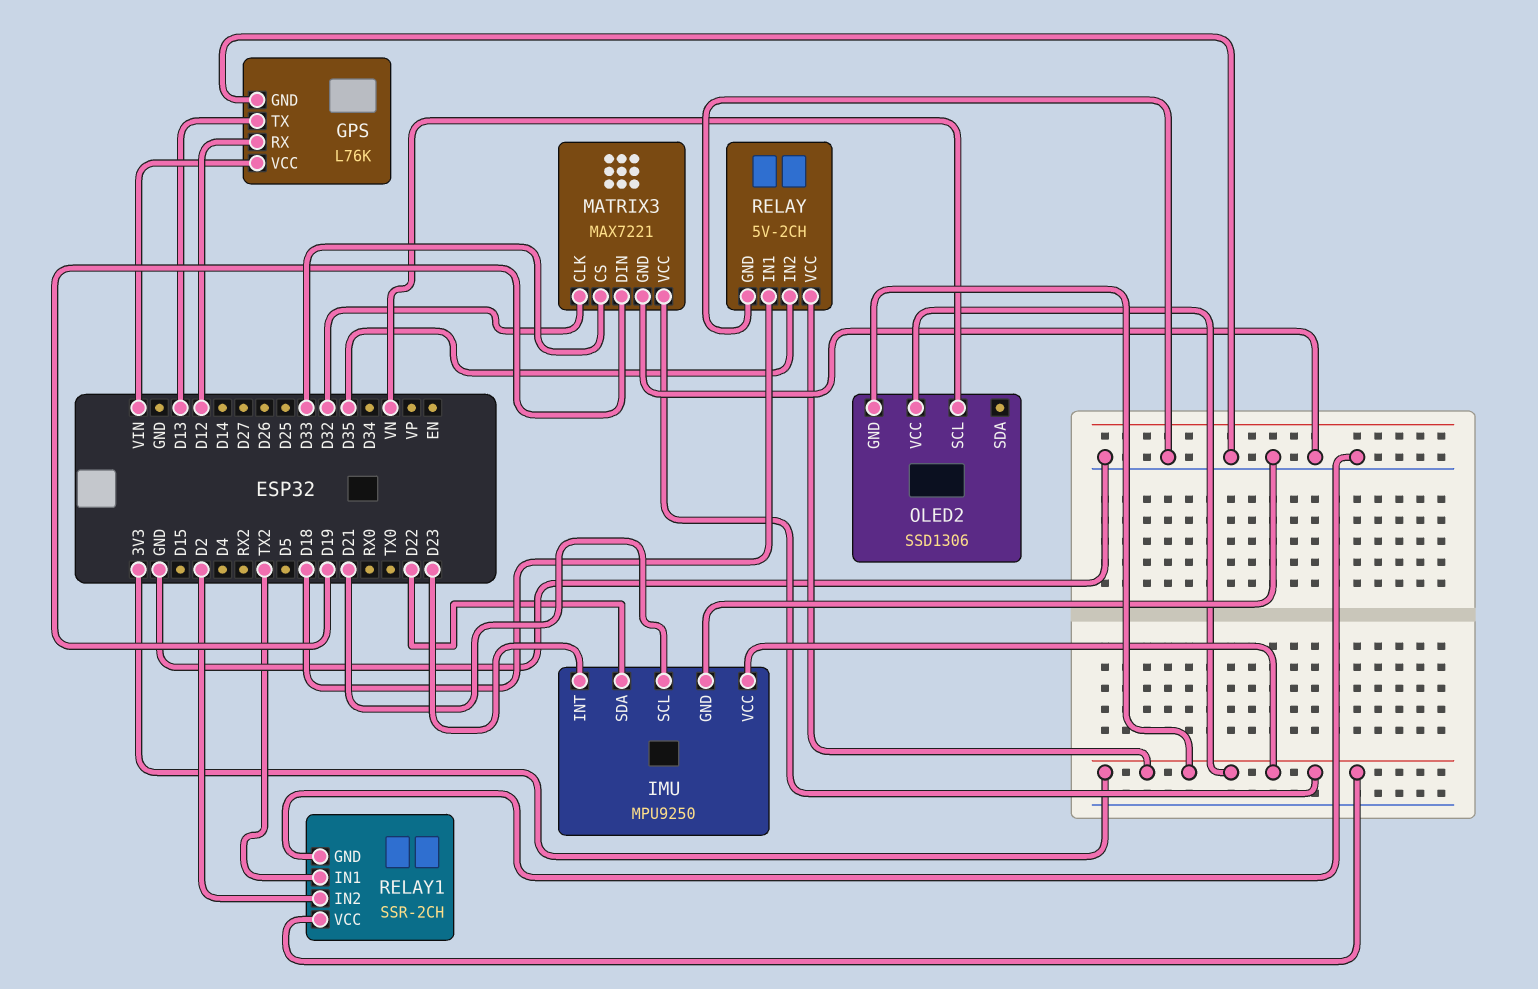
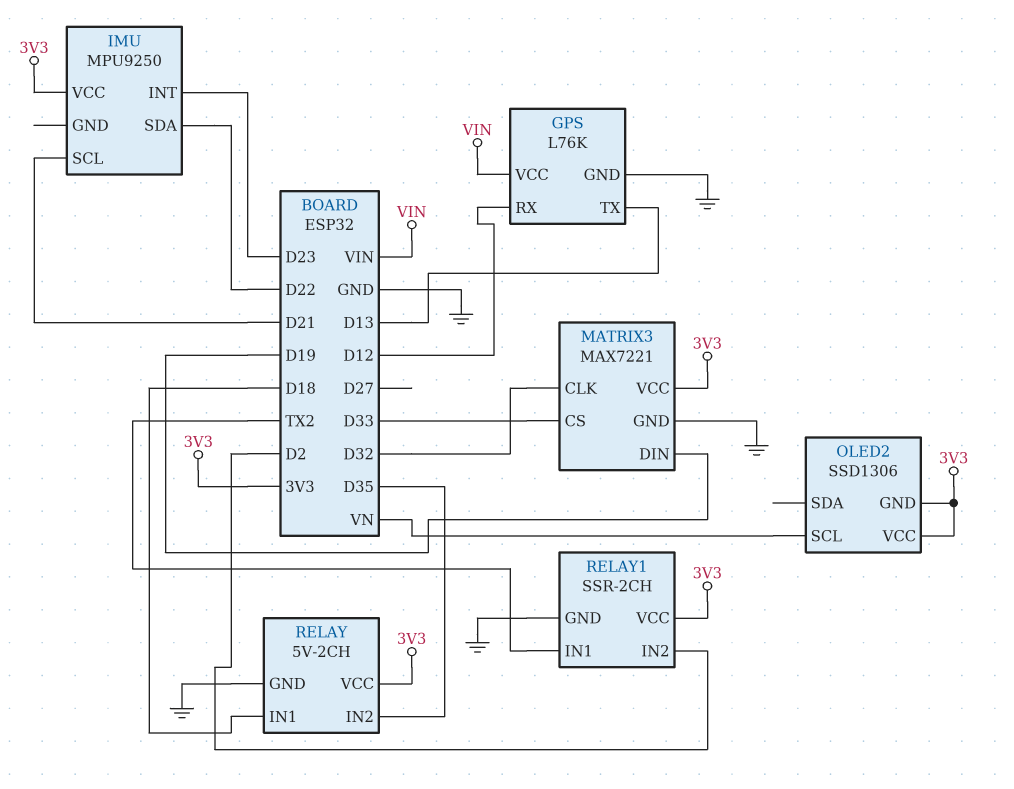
IMU pin GND: GND -> none

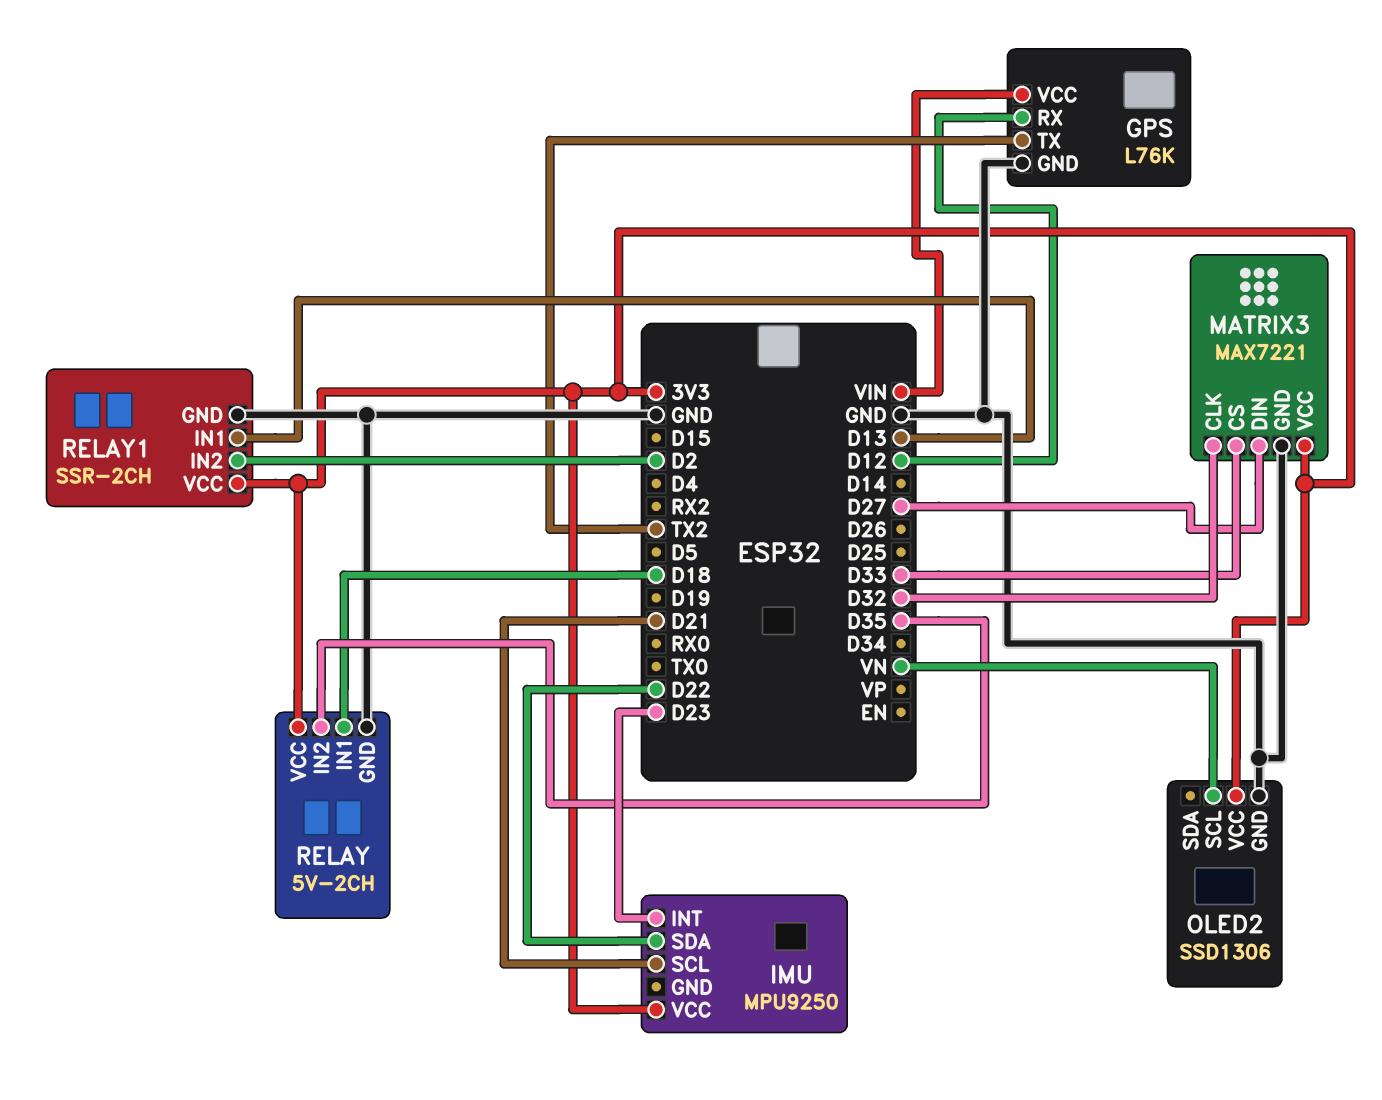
GPS pin TX: D13 -> TX2
MATRIX3 pin DIN: D19 -> D27
OLED2 pin GND: 3V3 -> GND
RELAY1 pin IN1: TX2 -> D13

